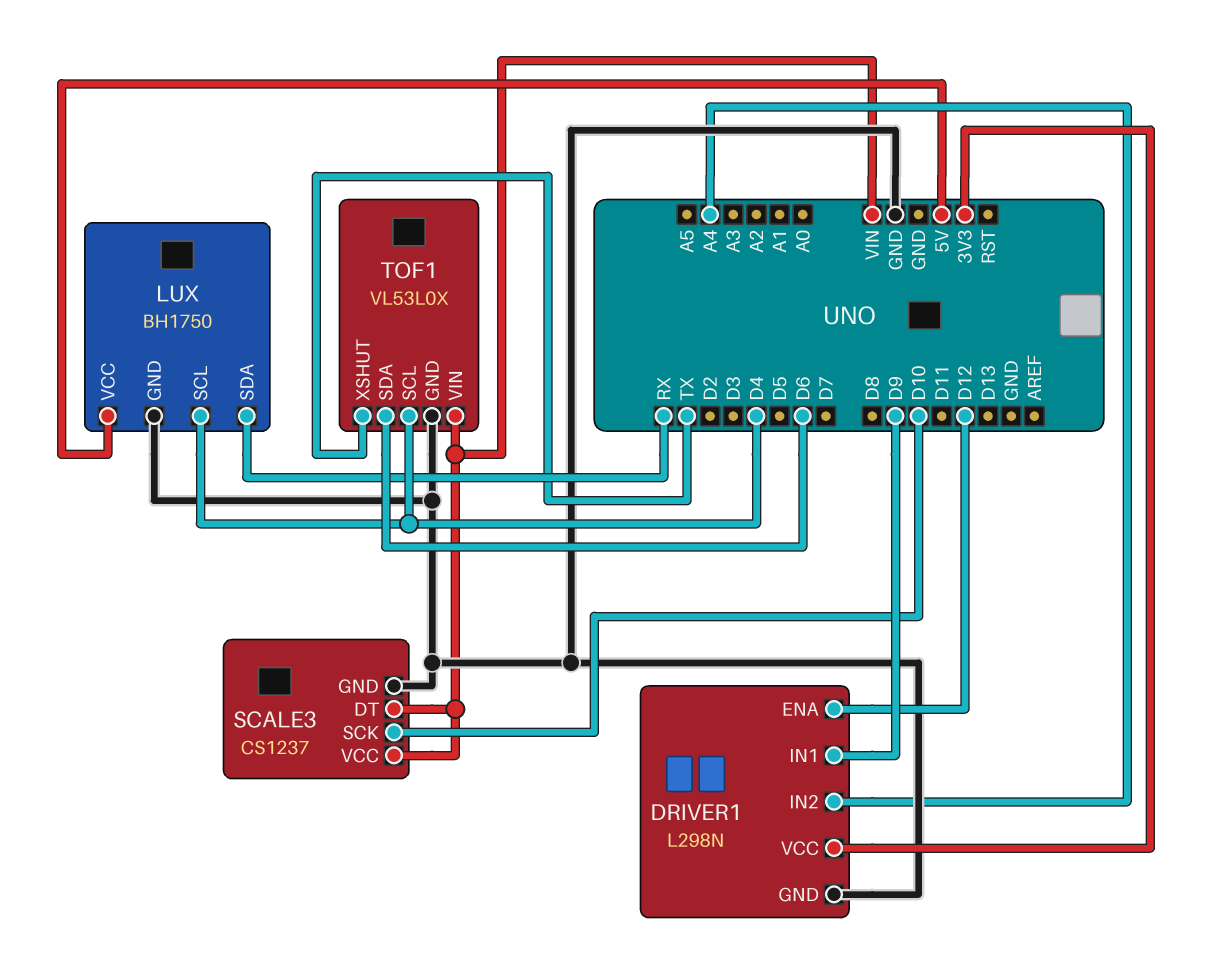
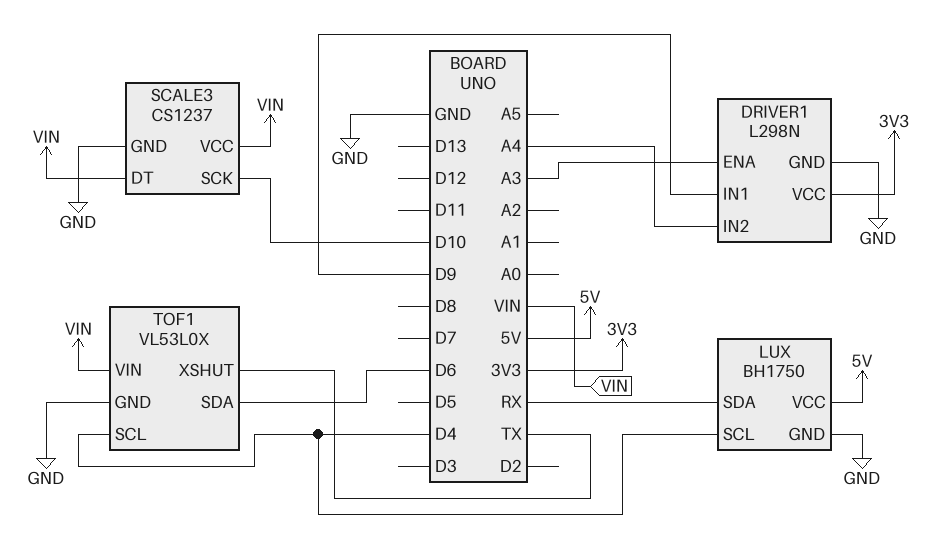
DRIVER1 pin ENA: D12 -> A3

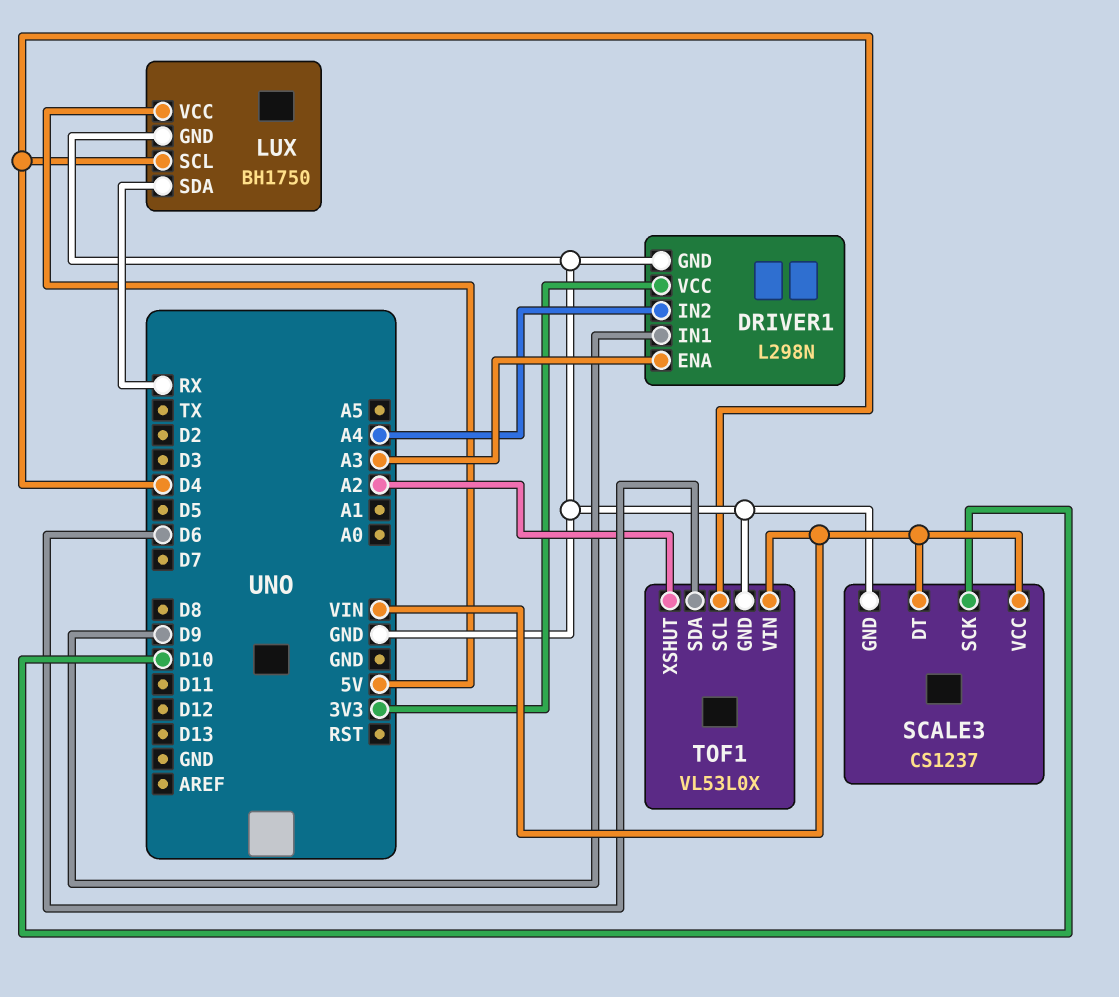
TOF1 pin XSHUT: TX -> A2

